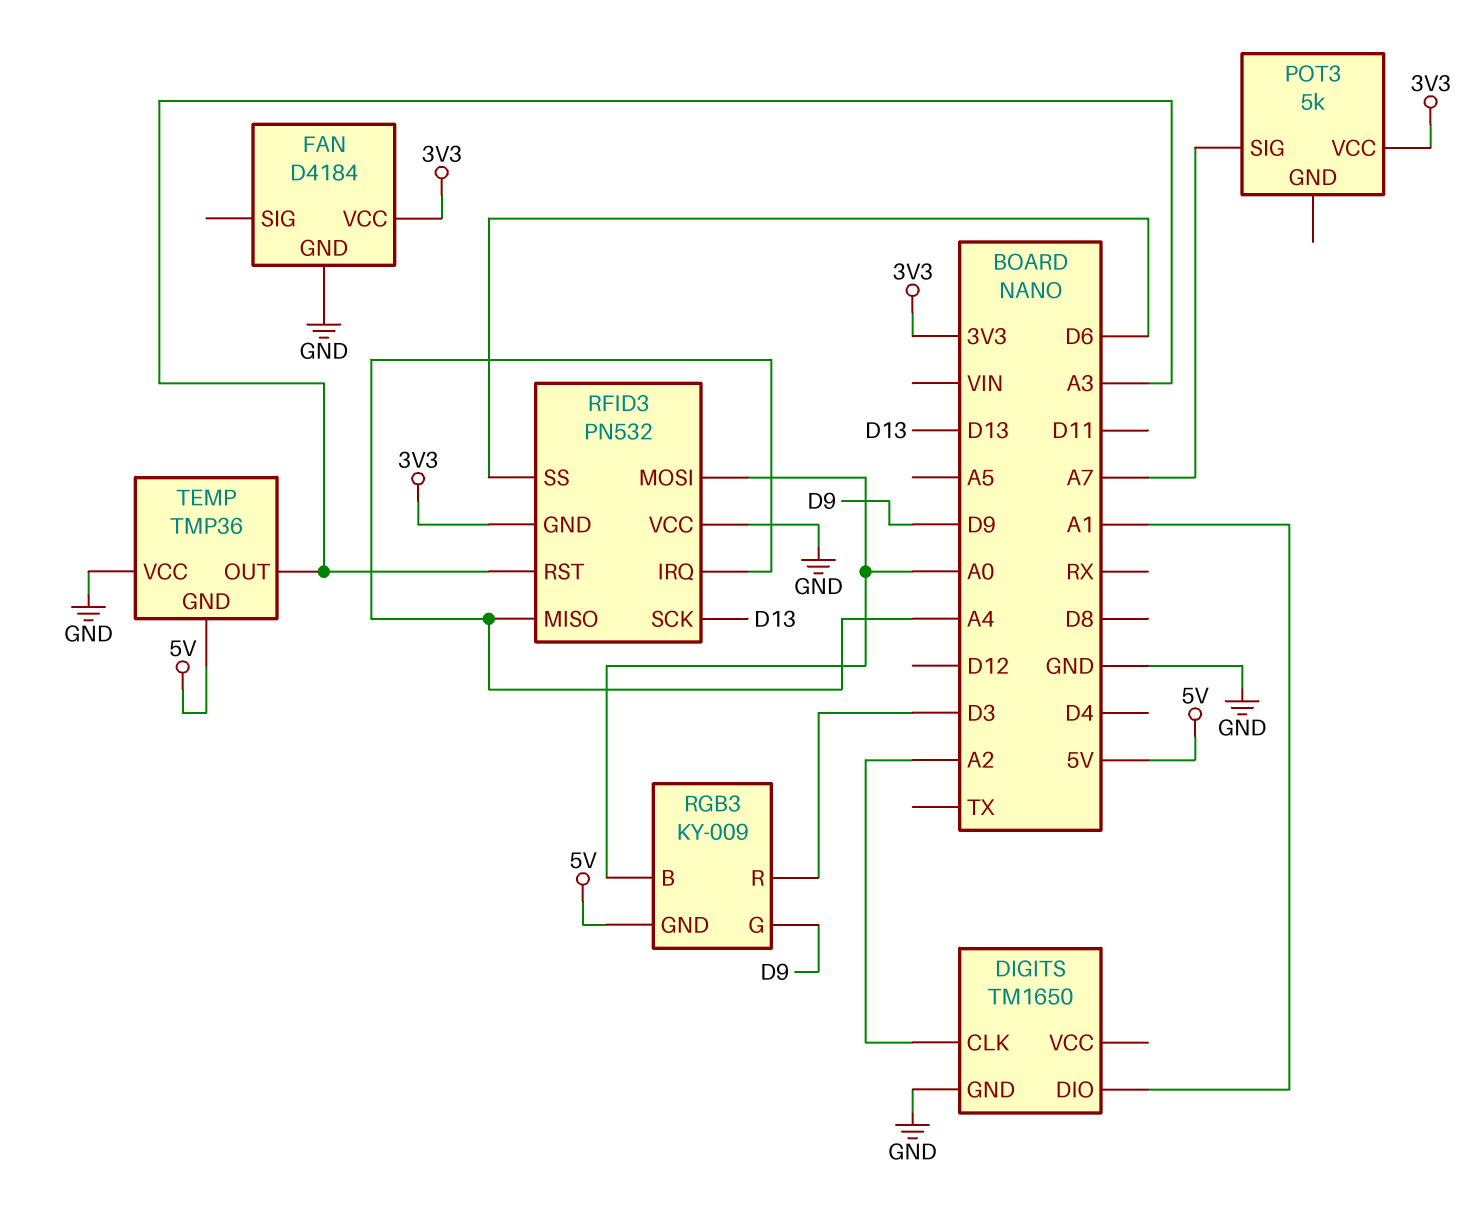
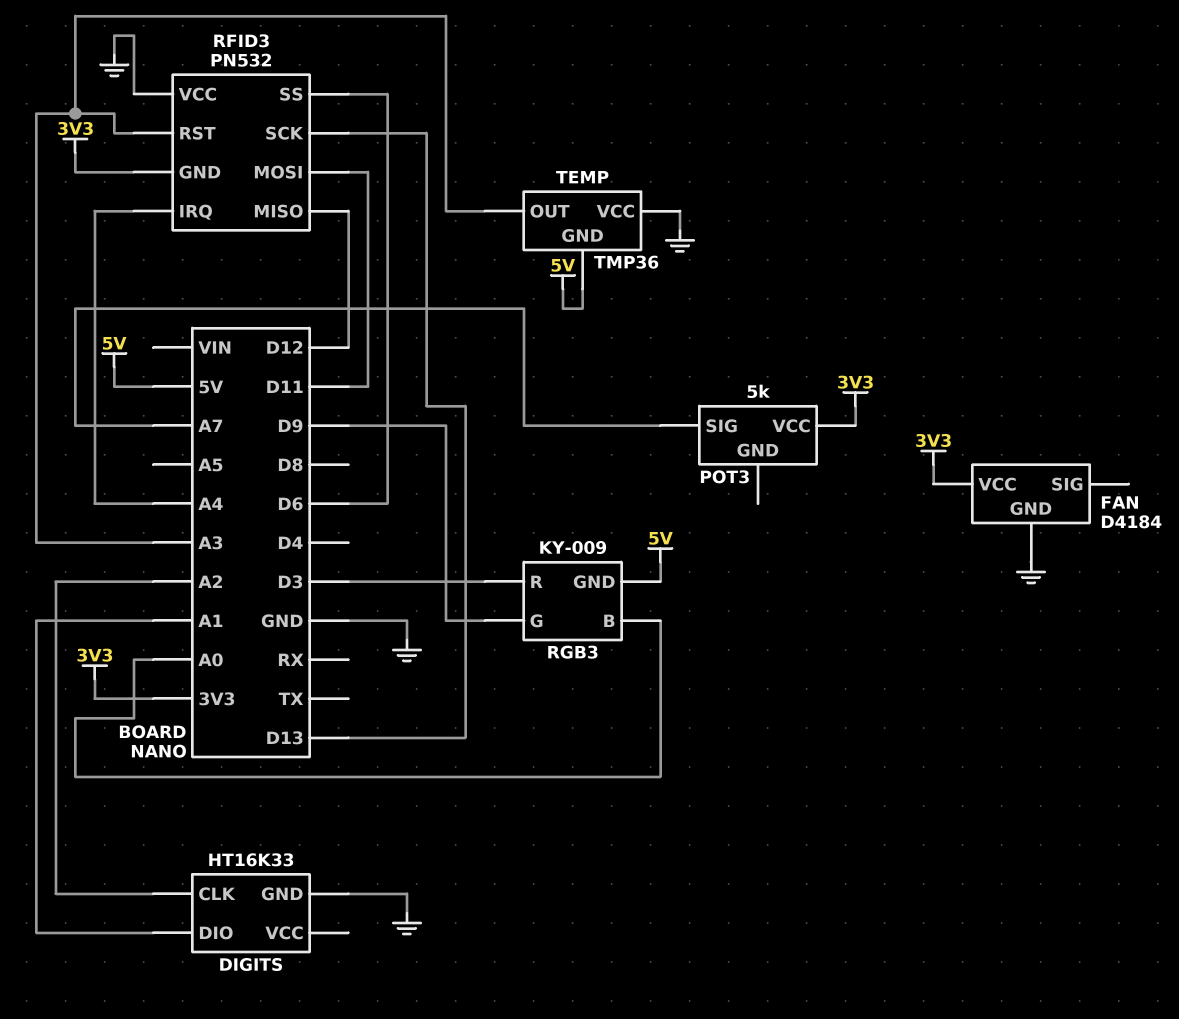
DIGITS: TM1650 -> HT16K33
RFID3 pin MISO: A4 -> D12
RFID3 pin MOSI: A0 -> D11

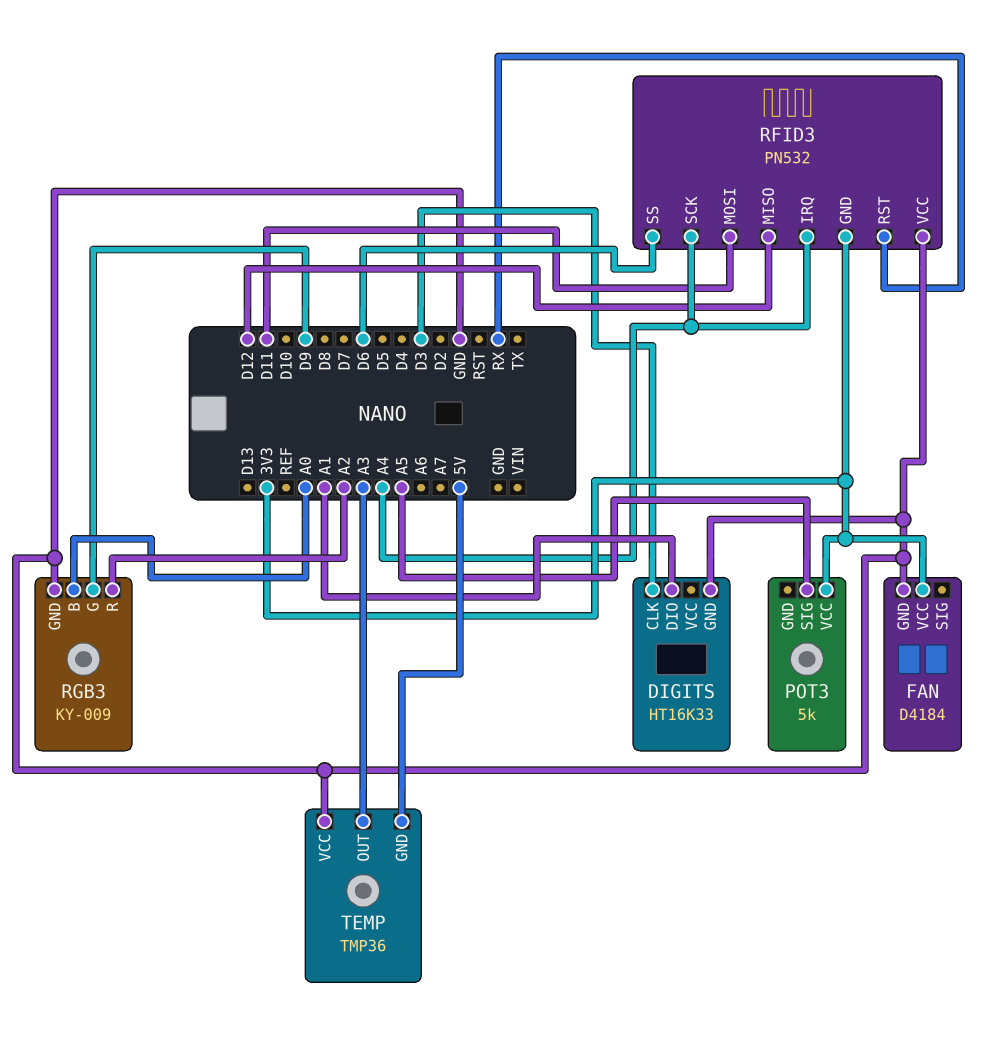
DIGITS pin CLK: A2 -> D3
POT3 pin SIG: A7 -> A5
RFID3 pin RST: A3 -> RX
RFID3 pin SCK: D13 -> A4
RGB3 pin GND: 5V -> GND
RGB3 pin R: D3 -> A2

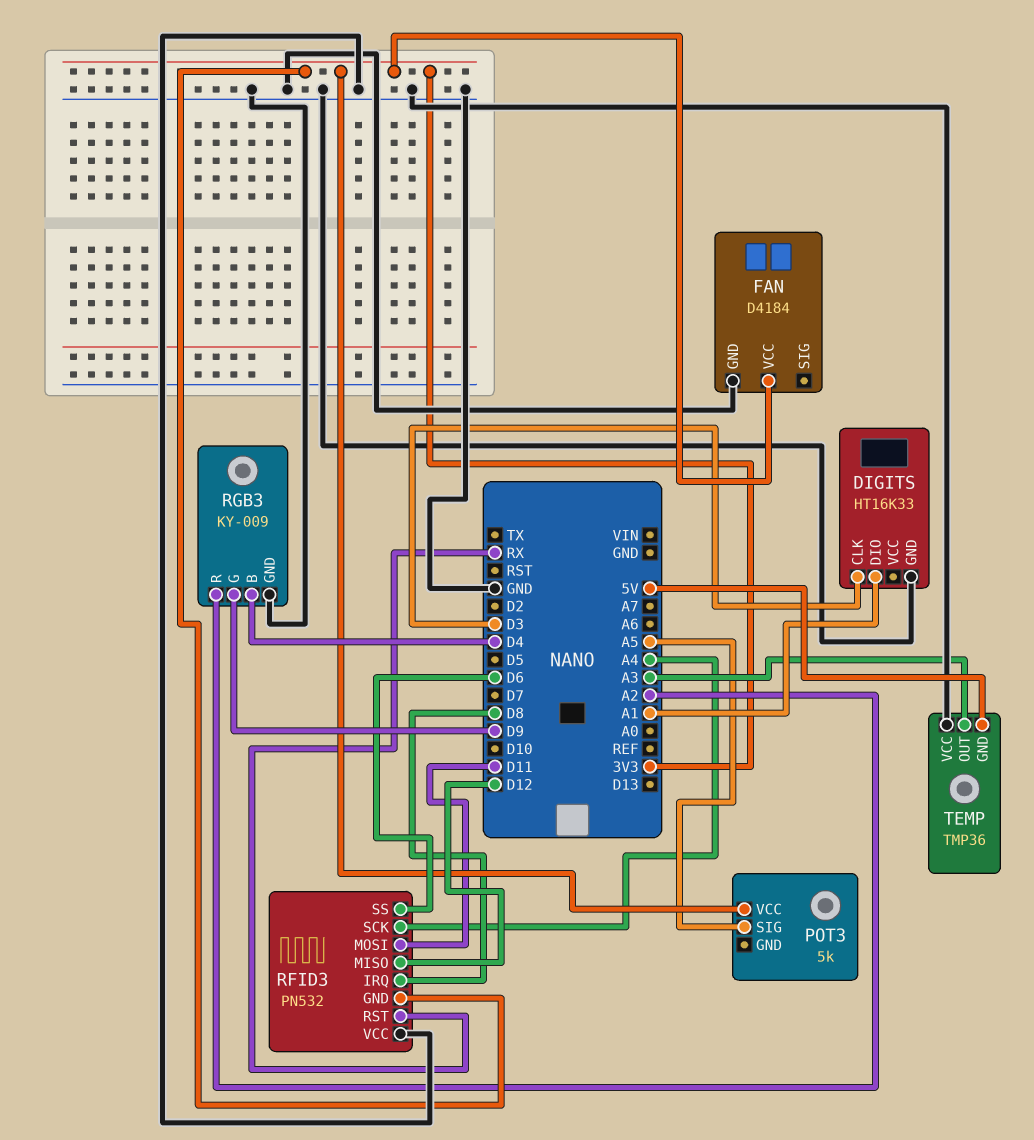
RFID3 pin IRQ: A4 -> D8
RGB3 pin B: A0 -> D4

